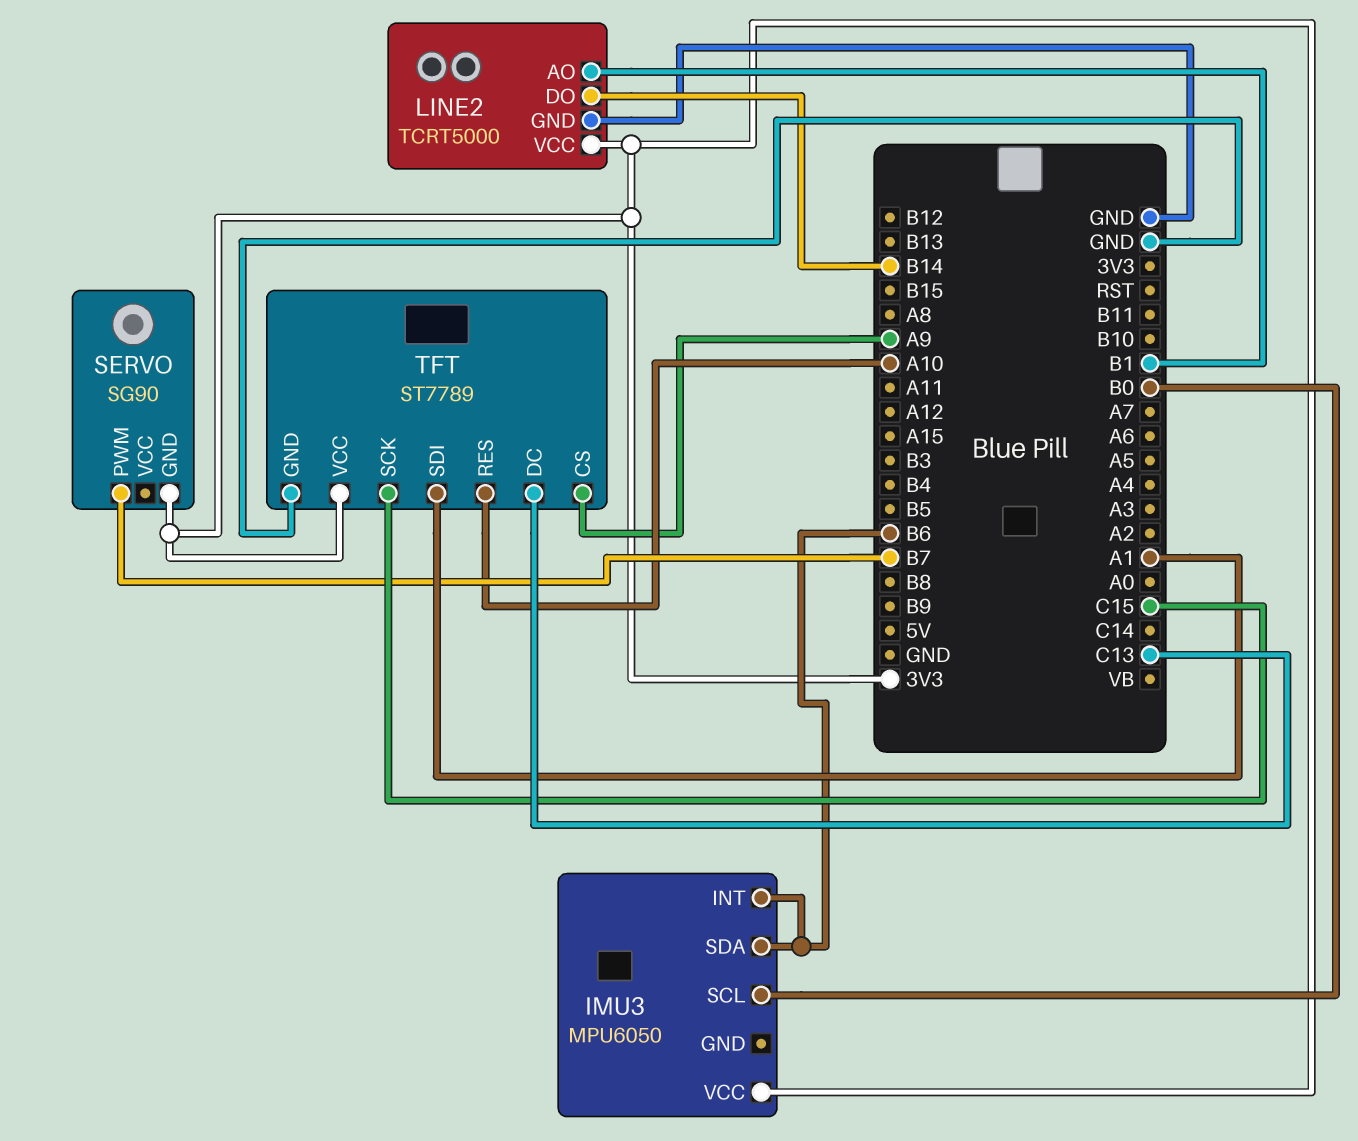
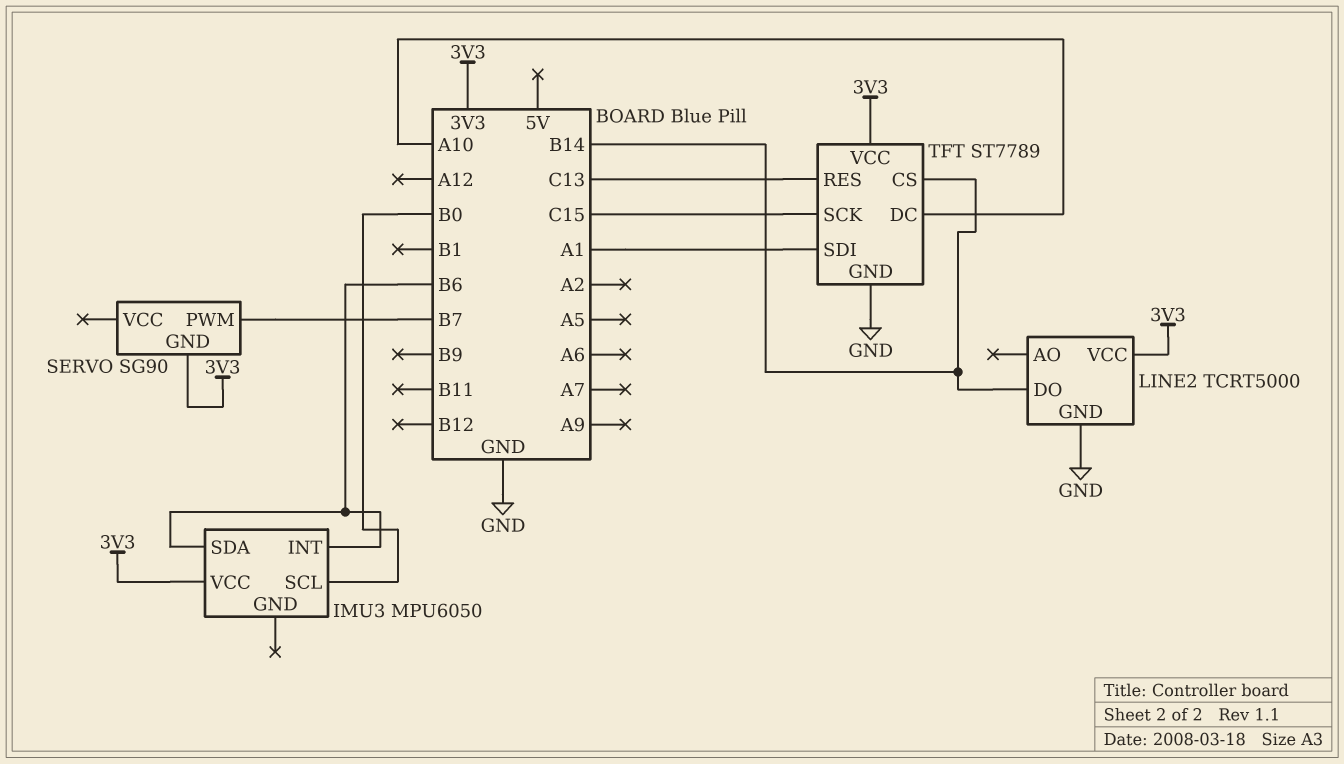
LINE2 pin AO: B1 -> none
TFT pin CS: A9 -> B14
TFT pin DC: C13 -> A10
TFT pin RES: A10 -> C13

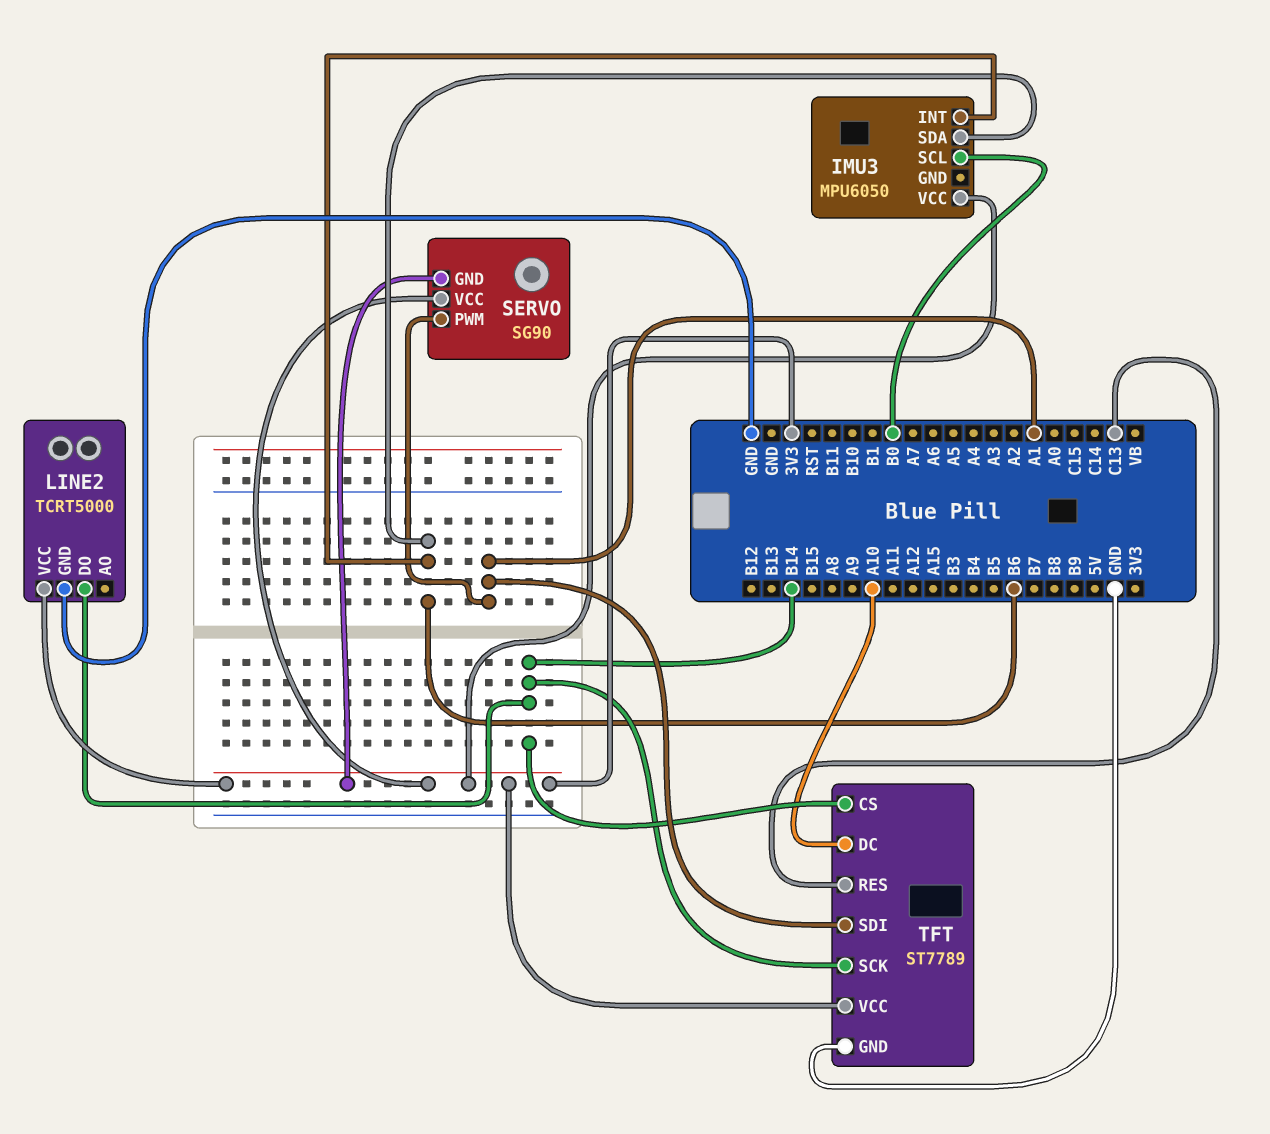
SERVO pin PWM: B7 -> A1
SERVO pin VCC: none -> 3V3
TFT pin SCK: C15 -> B14

